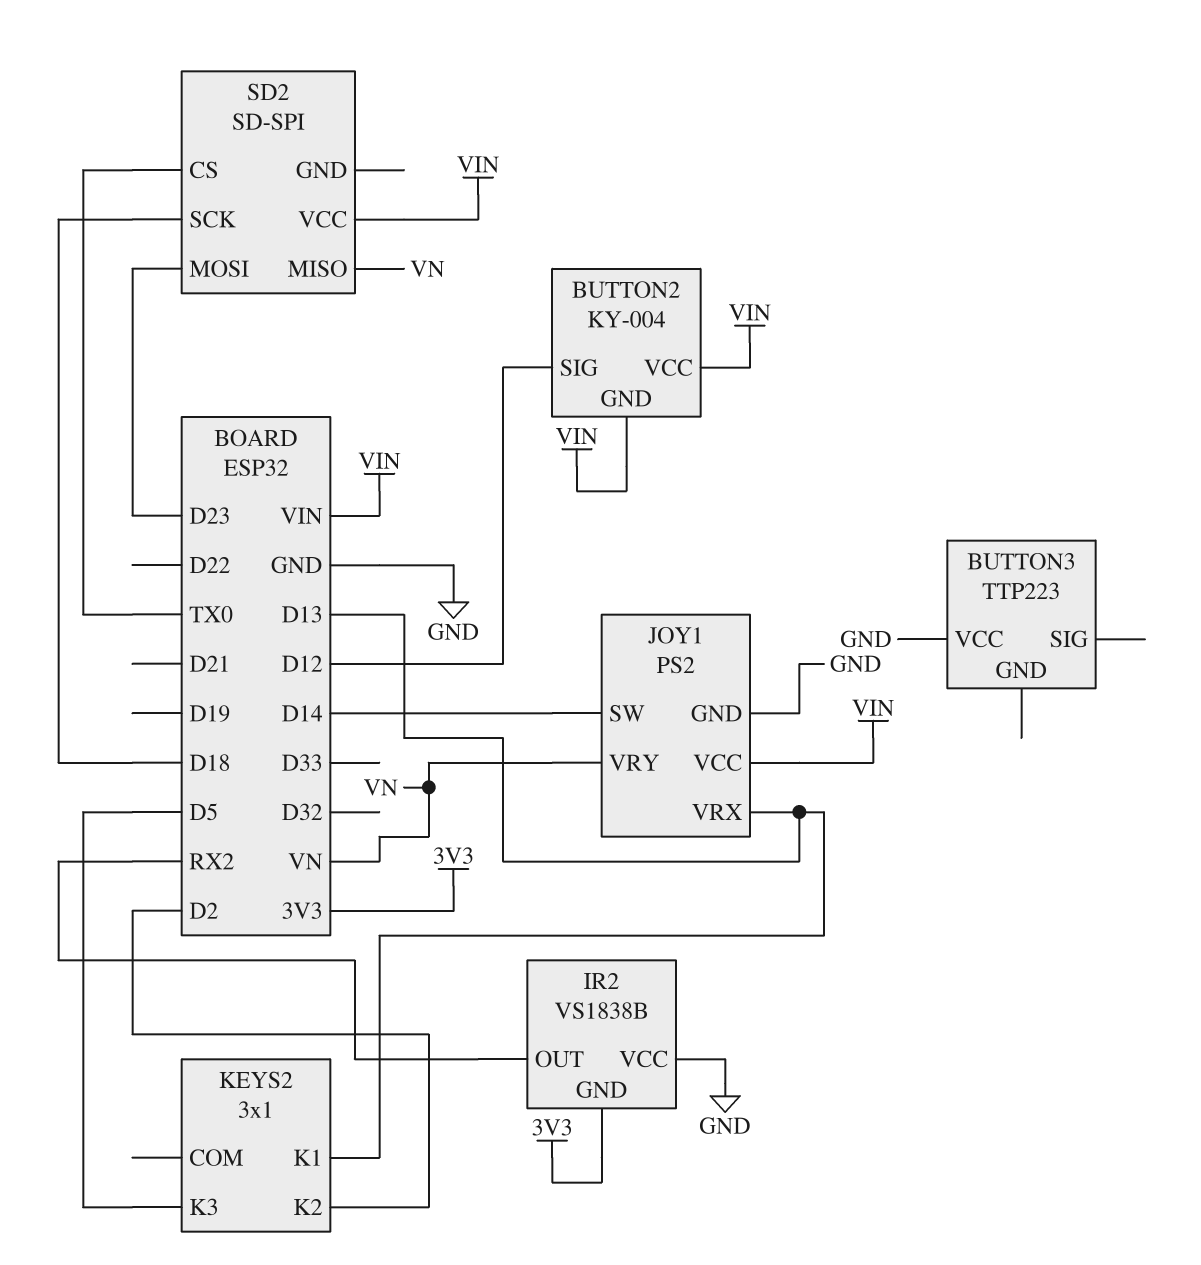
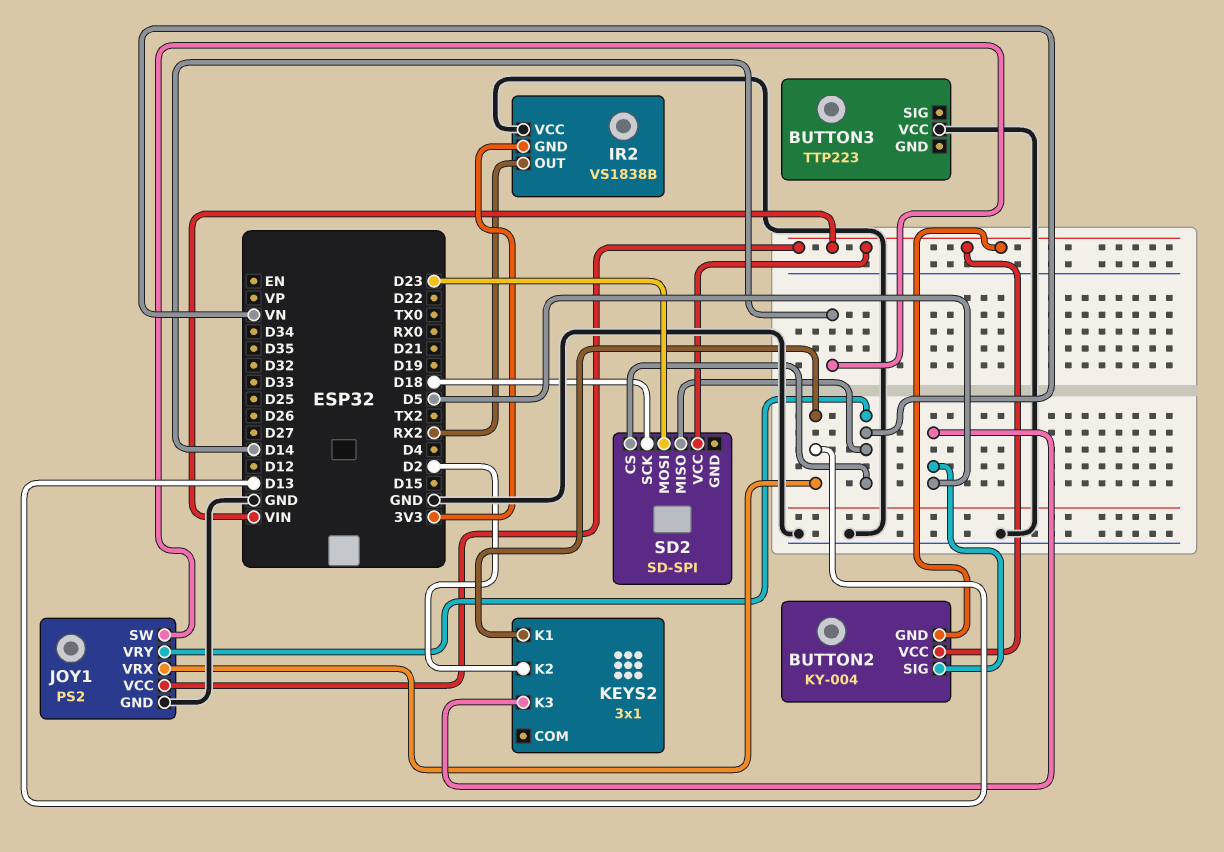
BUTTON2 pin SIG: D12 -> D5
SD2 pin CS: TX0 -> VN

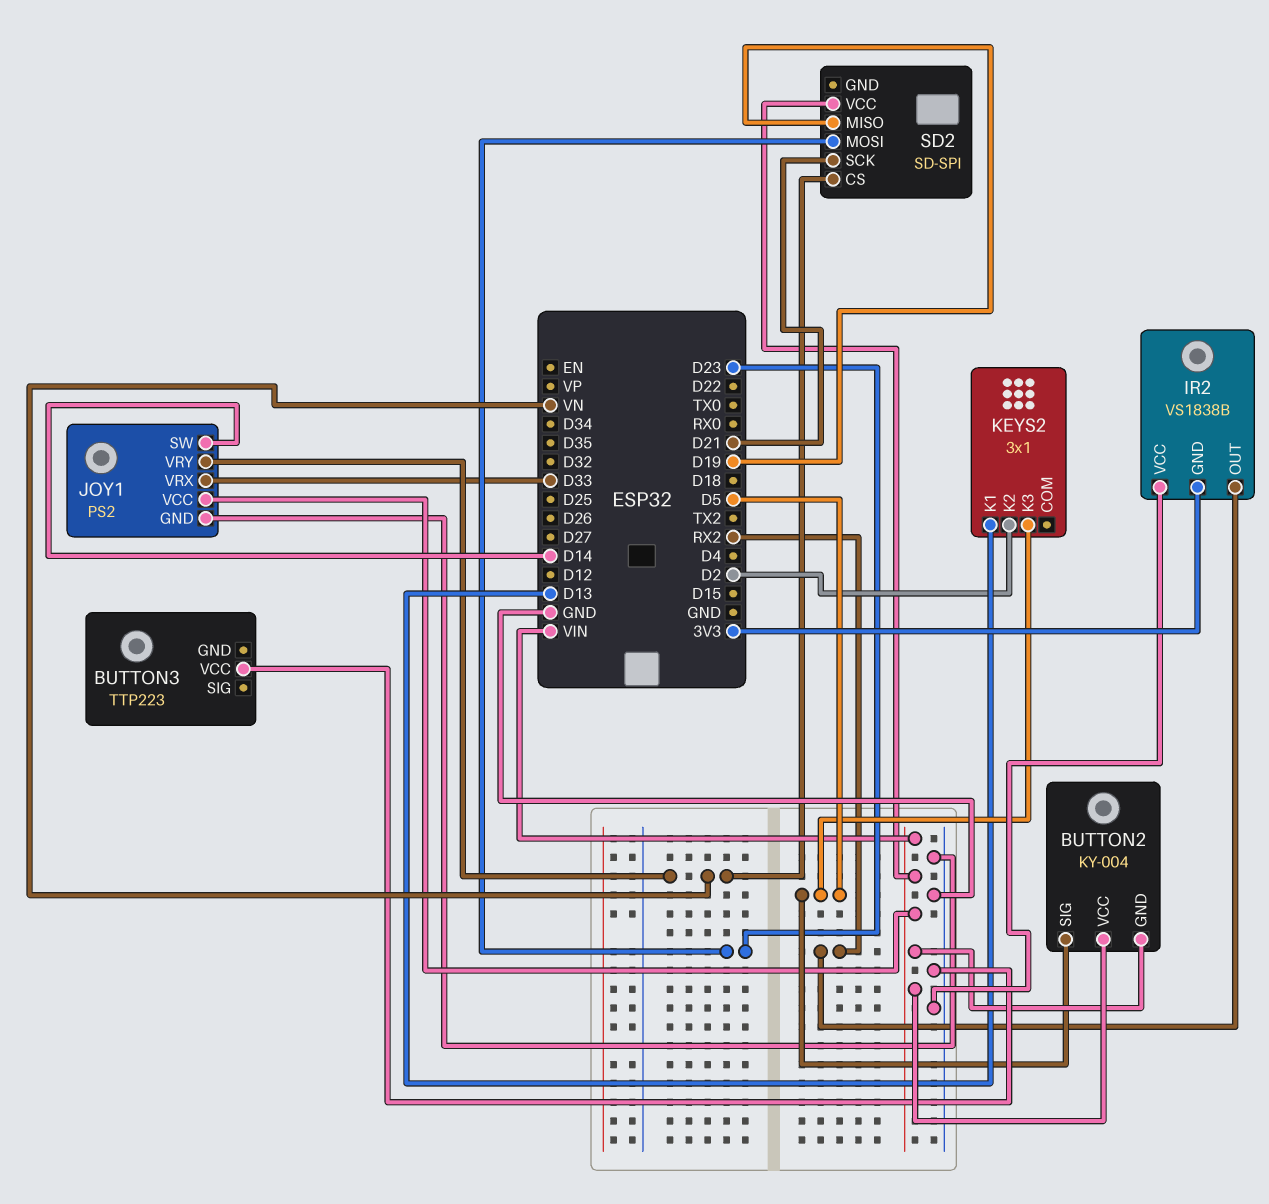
JOY1 pin VRX: D13 -> D33
SD2 pin MISO: VN -> D19
SD2 pin SCK: D18 -> D21

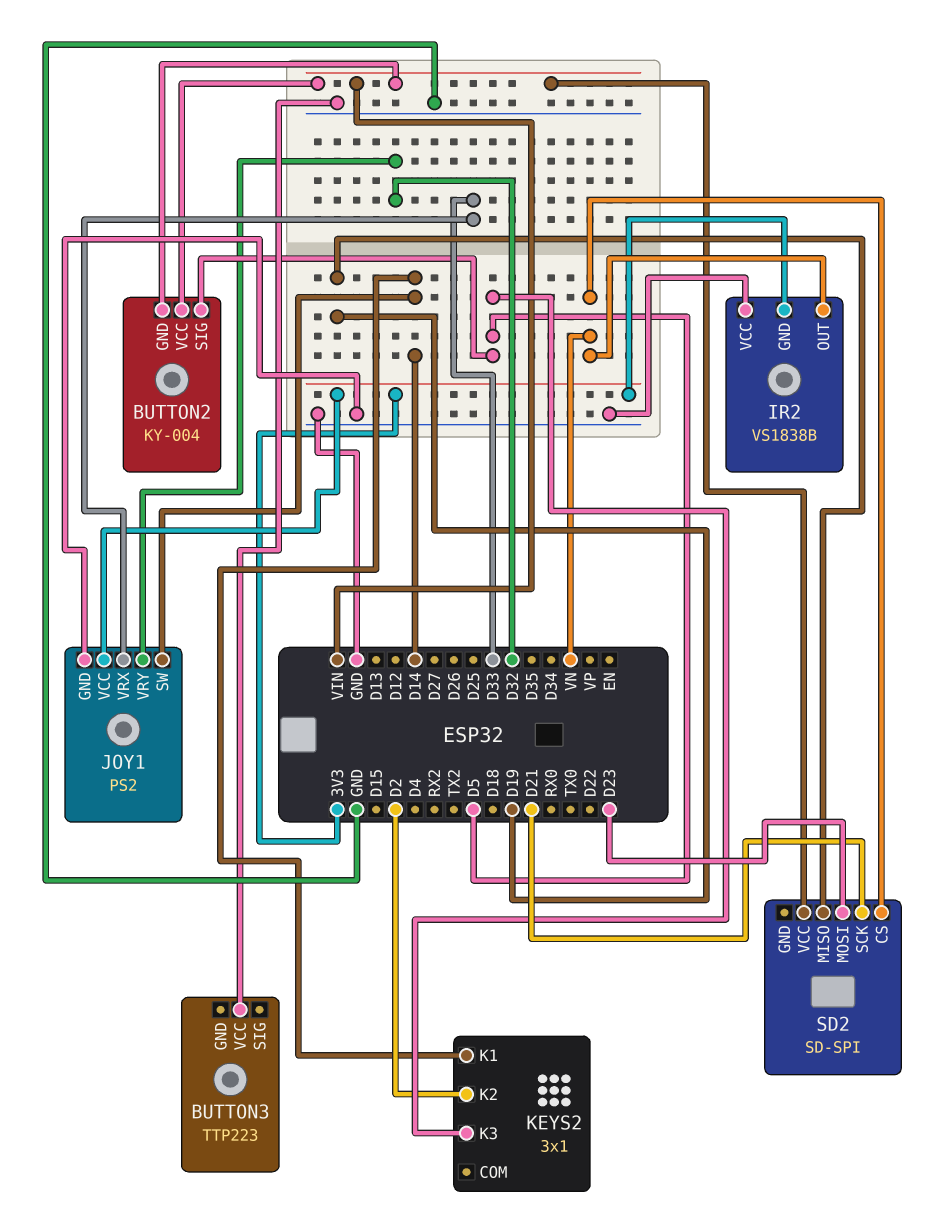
IR2 pin OUT: RX2 -> VN
JOY1 pin VCC: VIN -> 3V3
JOY1 pin VRY: VN -> D32
KEYS2 pin K1: D13 -> D14

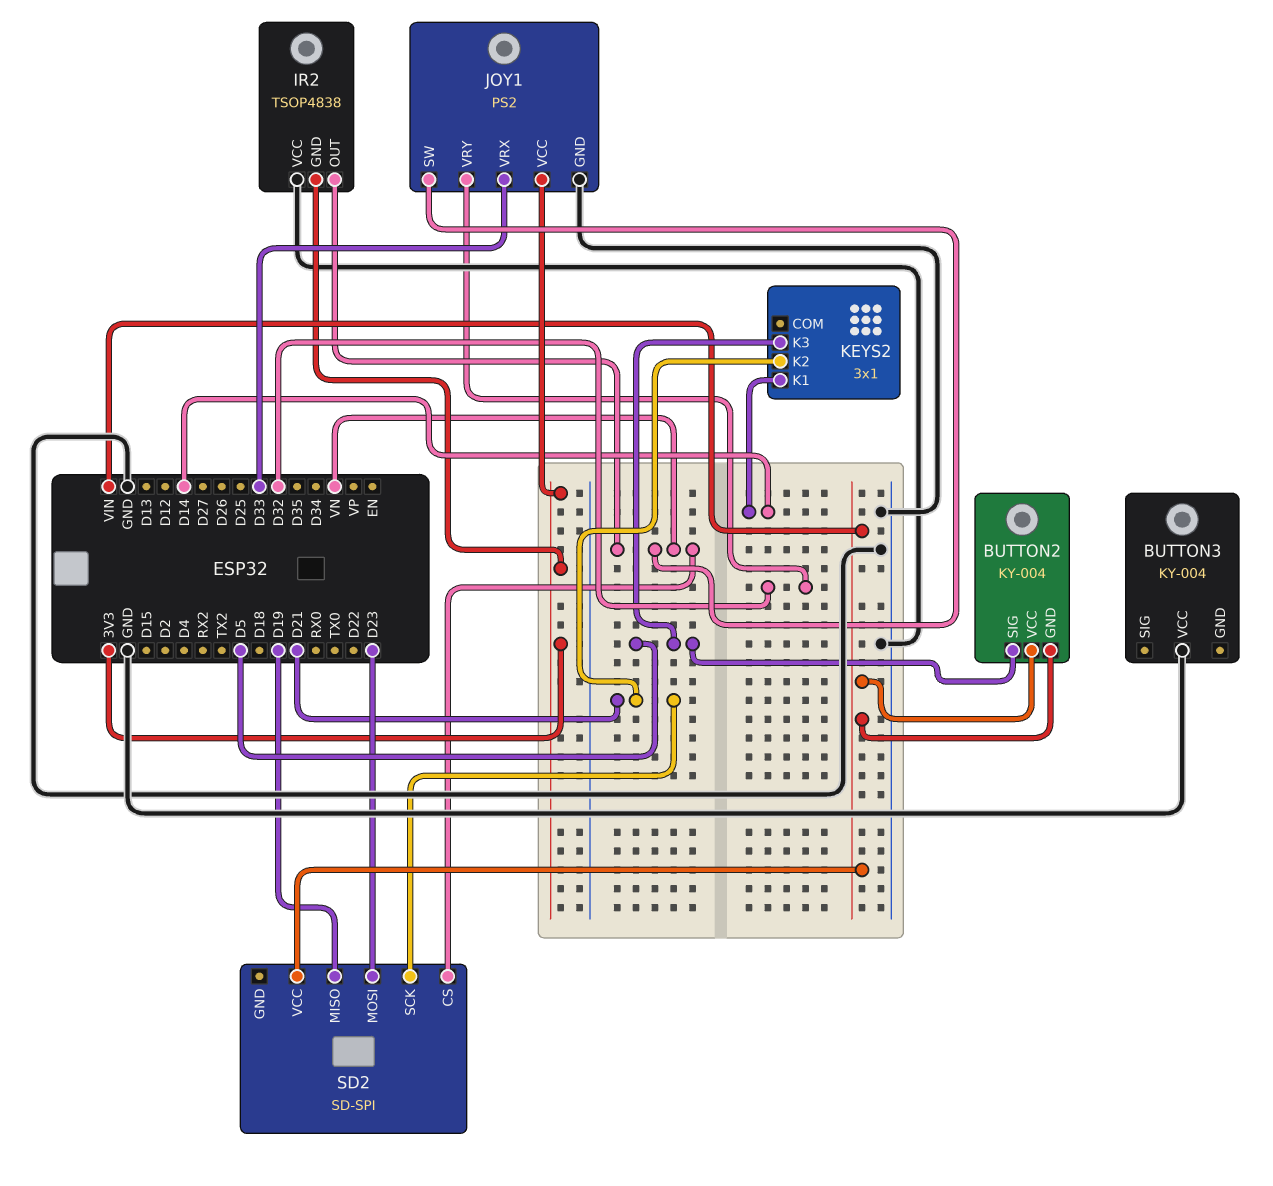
BUTTON3: TTP223 -> KY-004
IR2: VS1838B -> TSOP4838
JOY1 pin SW: D14 -> VN
KEYS2 pin K2: D2 -> D21

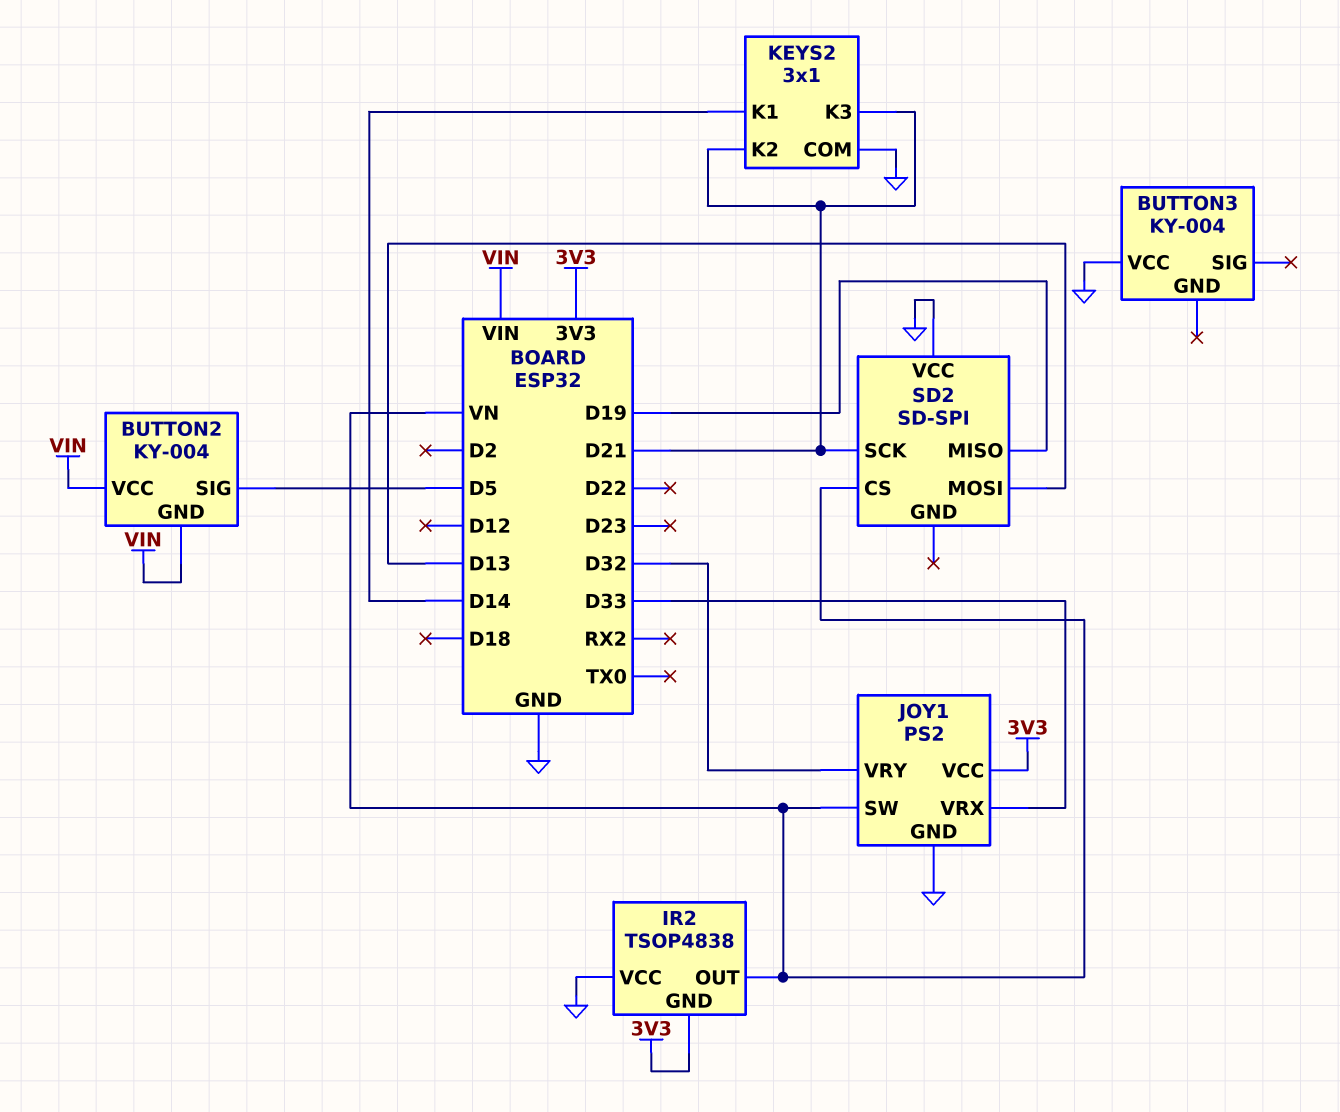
KEYS2 pin COM: none -> GND
KEYS2 pin K3: D5 -> D21
SD2 pin MOSI: D23 -> D13
SD2 pin VCC: VIN -> GND

